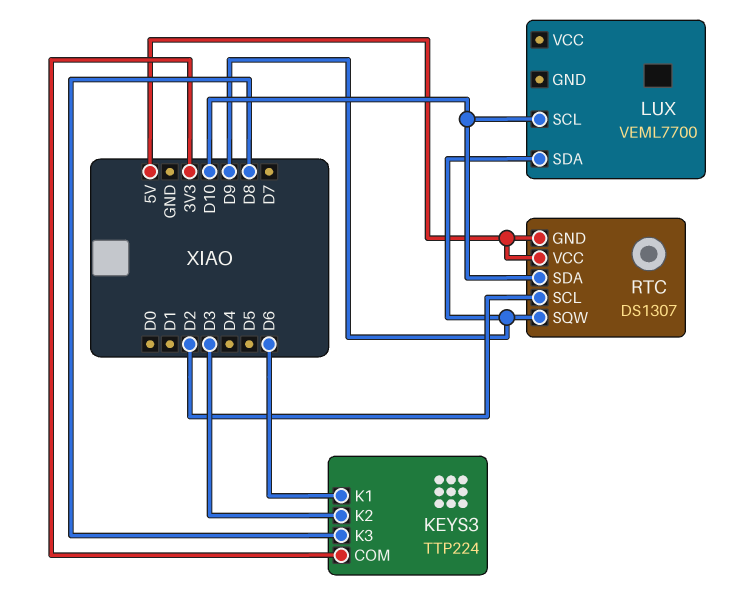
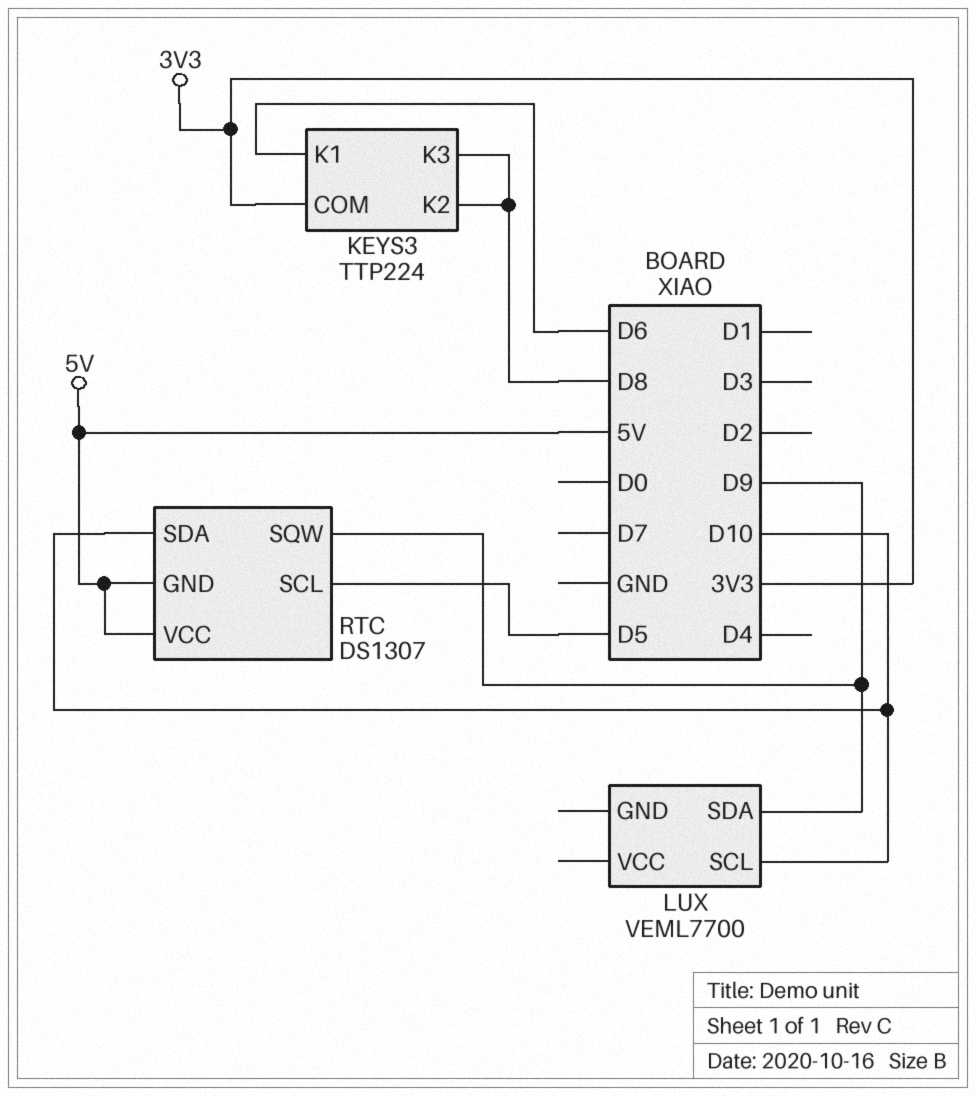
KEYS3 pin K2: D3 -> D8
RTC pin SCL: D2 -> D5

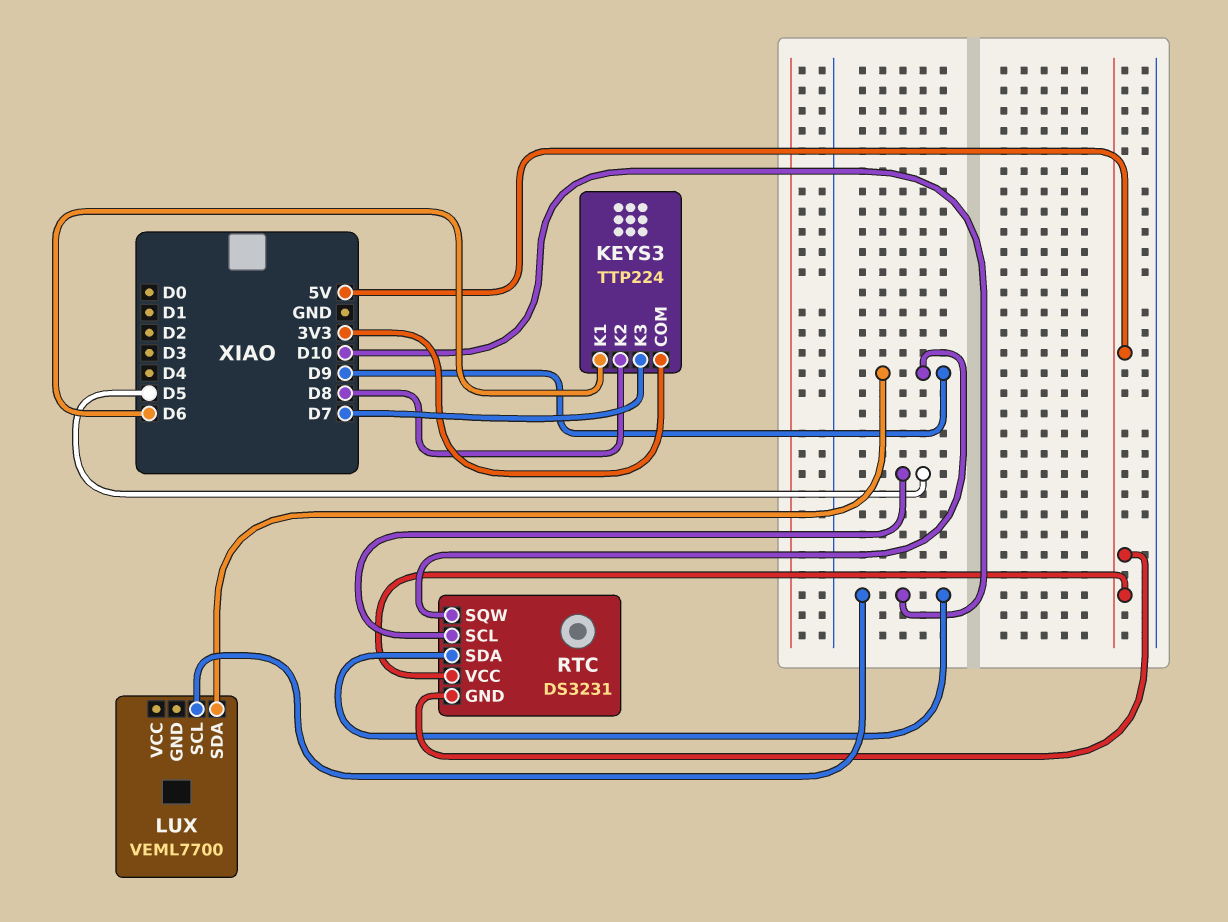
KEYS3 pin K3: D8 -> D7
RTC: DS1307 -> DS3231

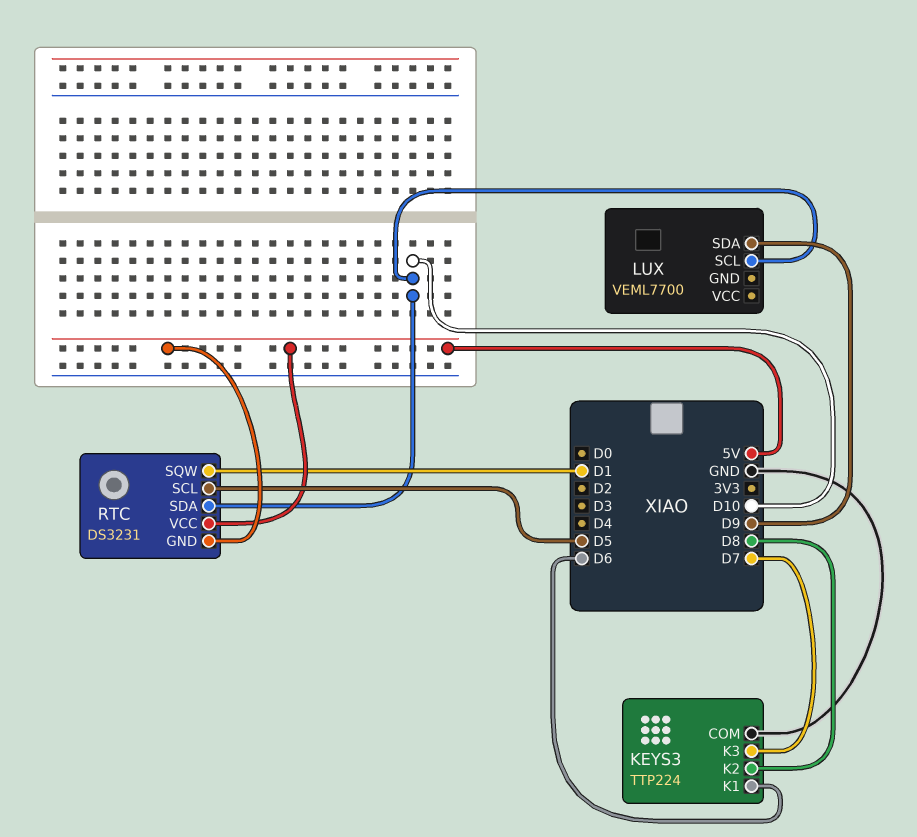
KEYS3 pin COM: 3V3 -> GND
RTC pin SQW: D9 -> D1

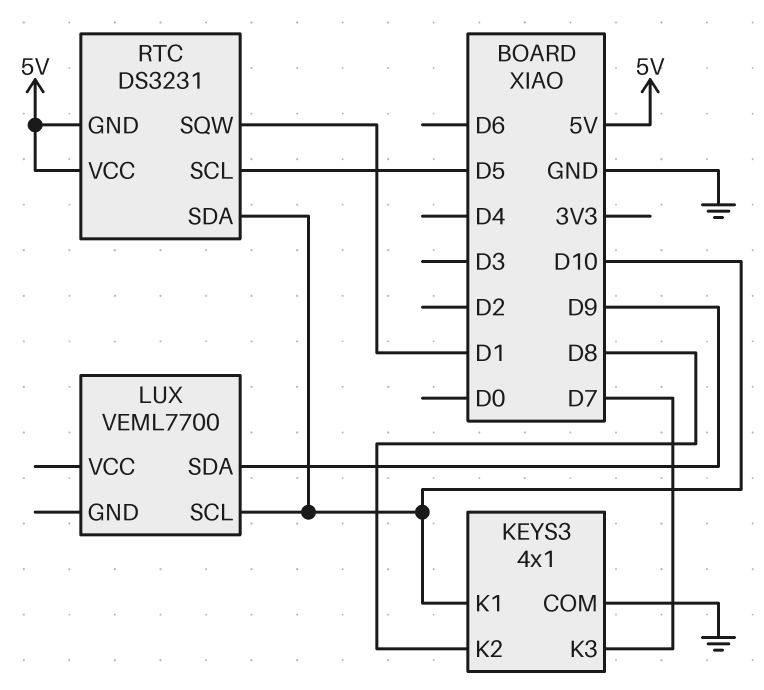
KEYS3: TTP224 -> 4x1
KEYS3 pin K1: D6 -> D10

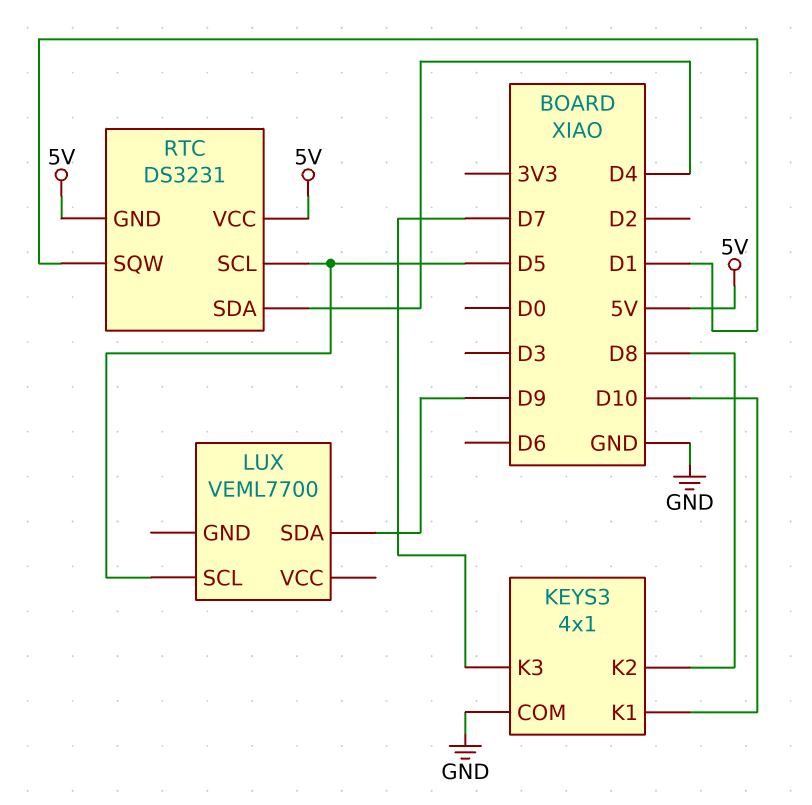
LUX pin SCL: D10 -> D5
RTC pin SDA: D10 -> D4

